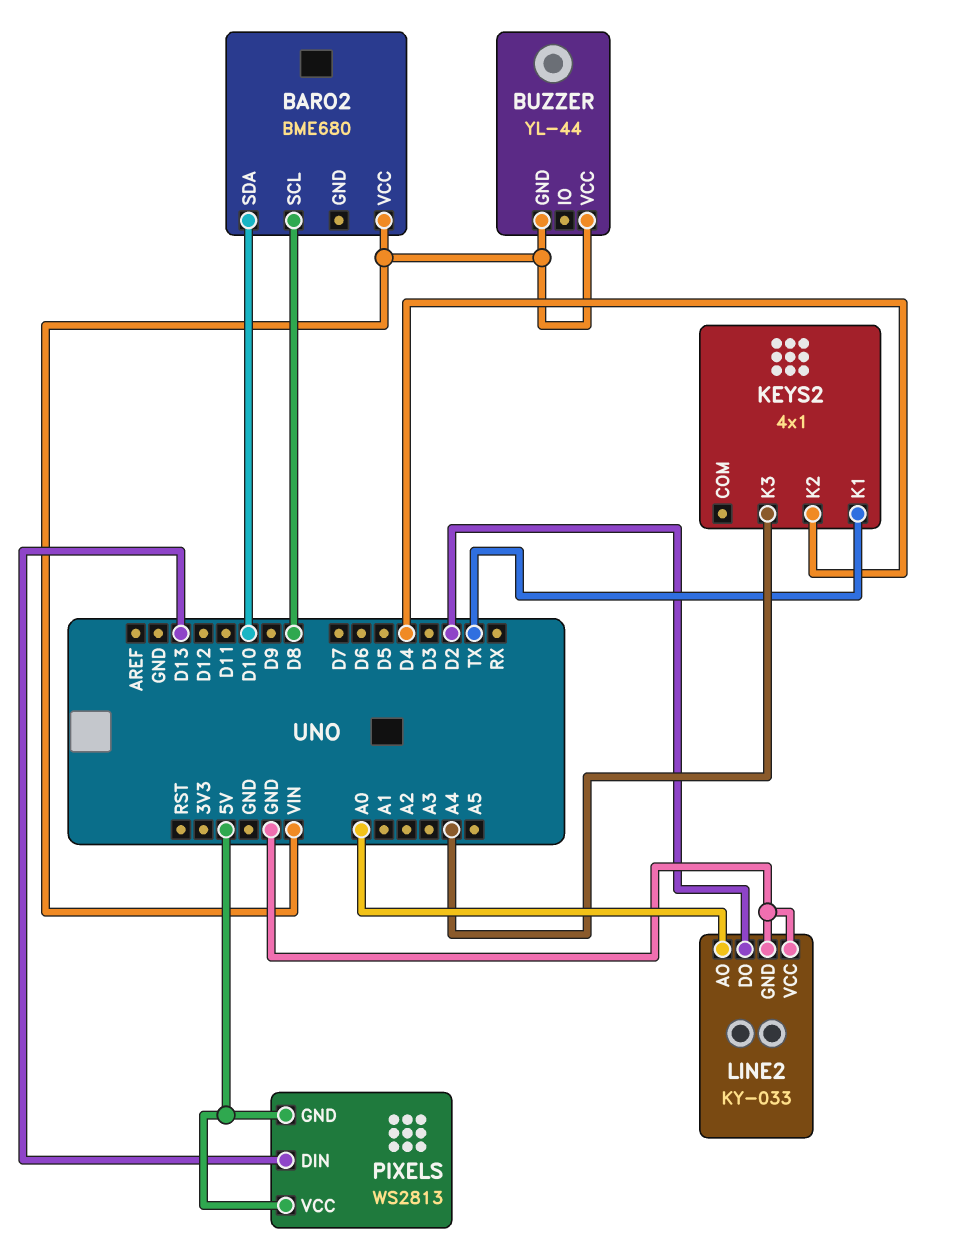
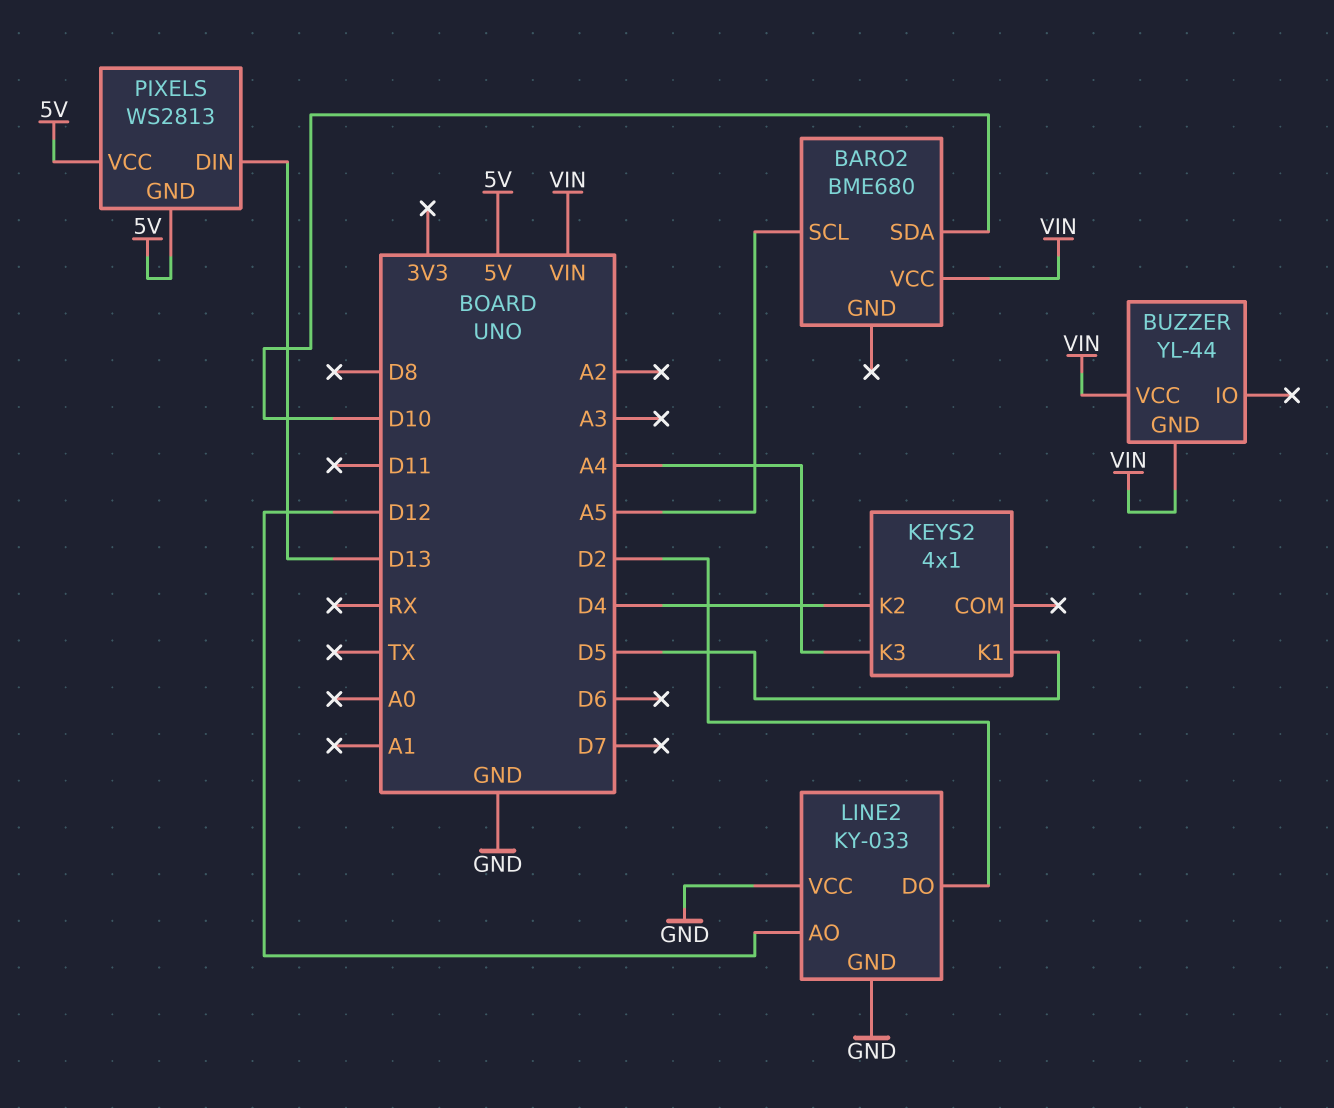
BARO2 pin SCL: D8 -> A5
KEYS2 pin K1: TX -> D5
LINE2 pin AO: A0 -> D12

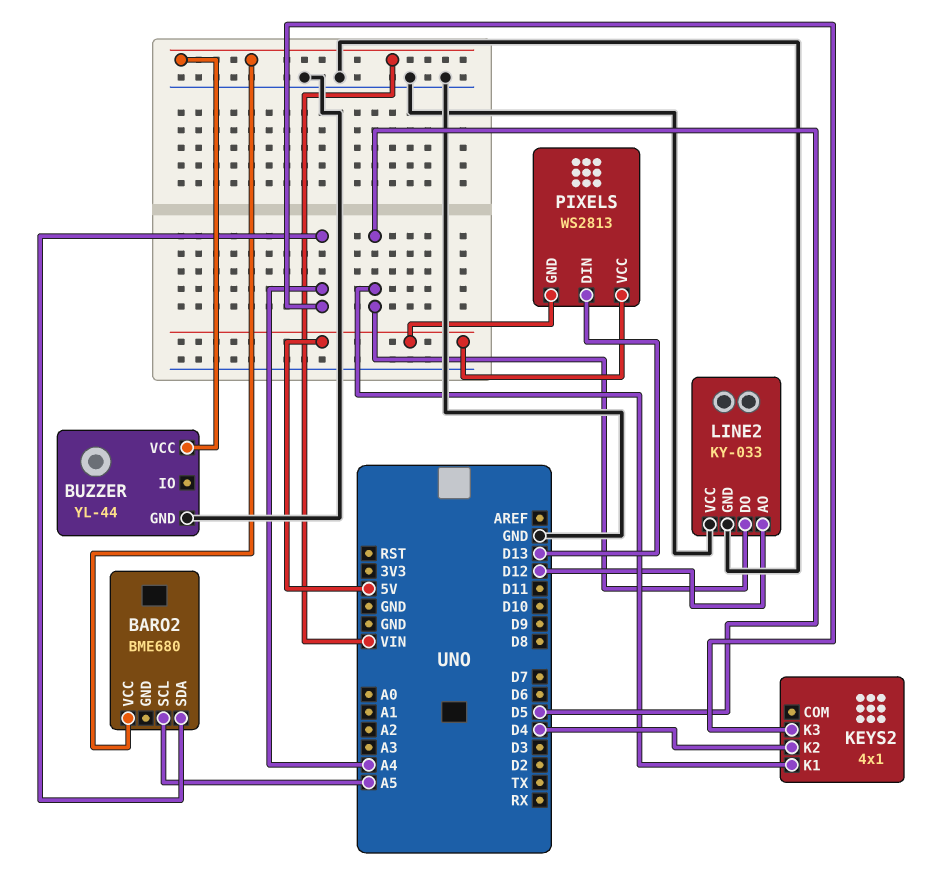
BARO2 pin SDA: D10 -> A4
BUZZER pin GND: VIN -> GND
LINE2 pin DO: D2 -> D5

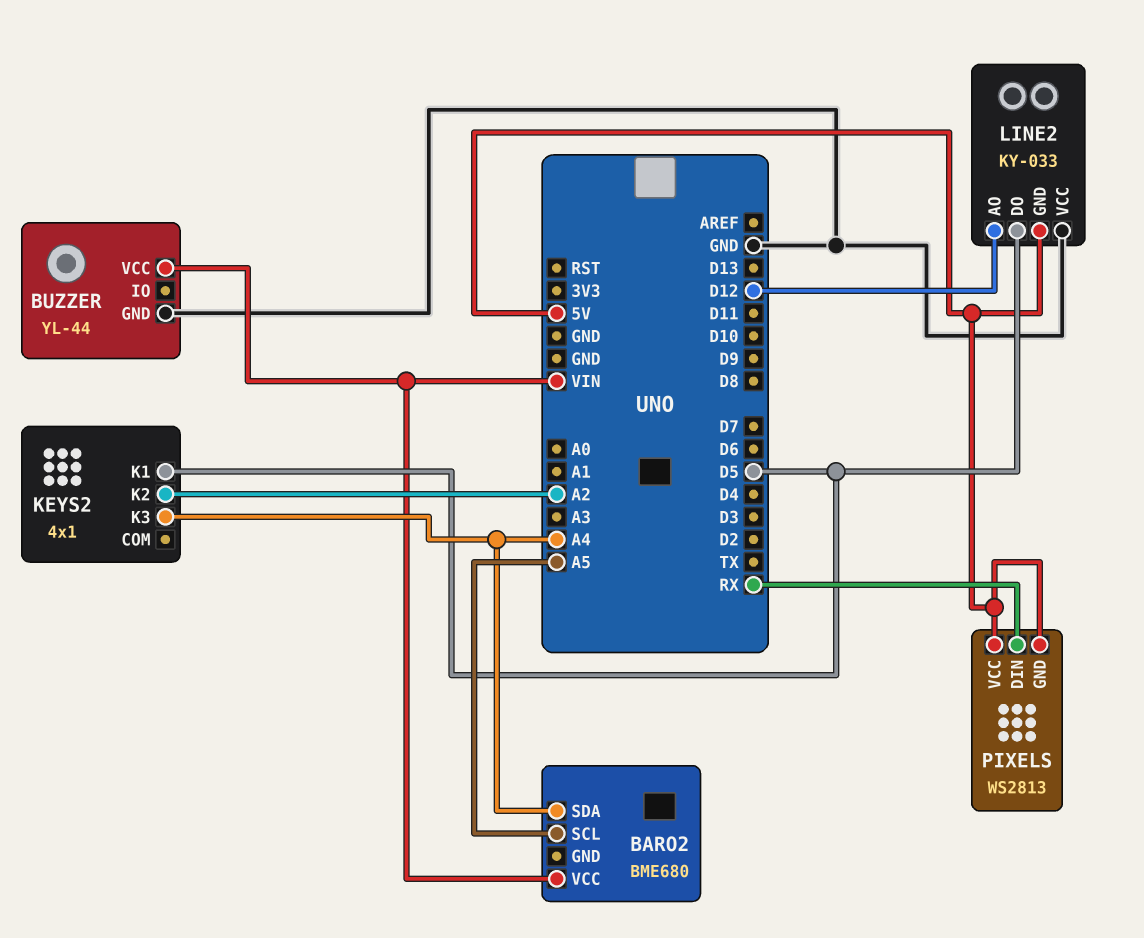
KEYS2 pin K2: D4 -> A2
LINE2 pin GND: GND -> 5V
PIXELS pin DIN: D13 -> RX

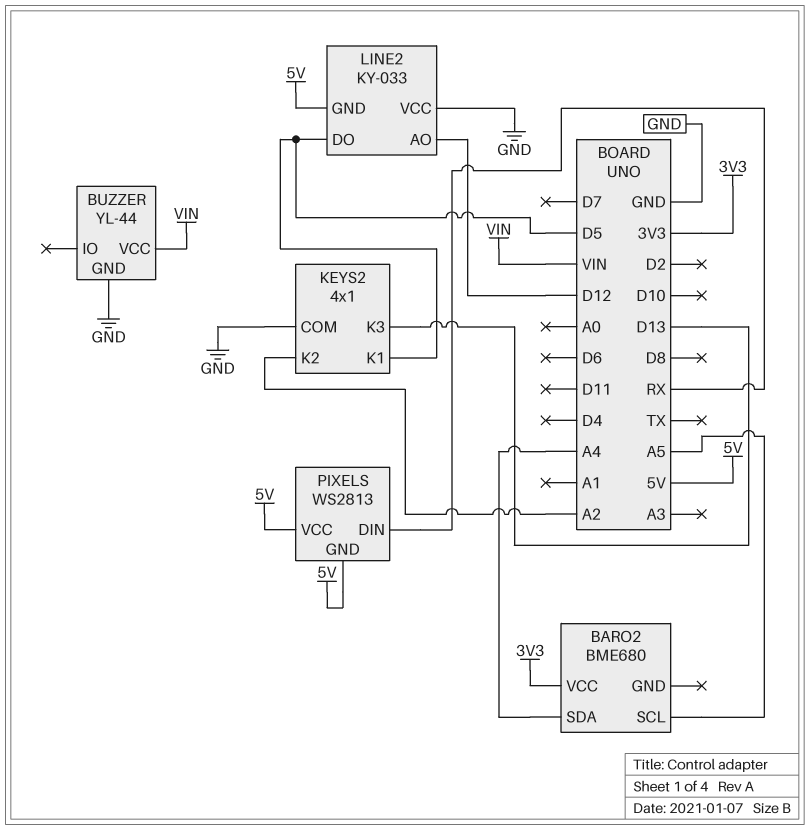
BARO2 pin VCC: VIN -> 3V3
KEYS2 pin COM: none -> GND
KEYS2 pin K3: A4 -> D13

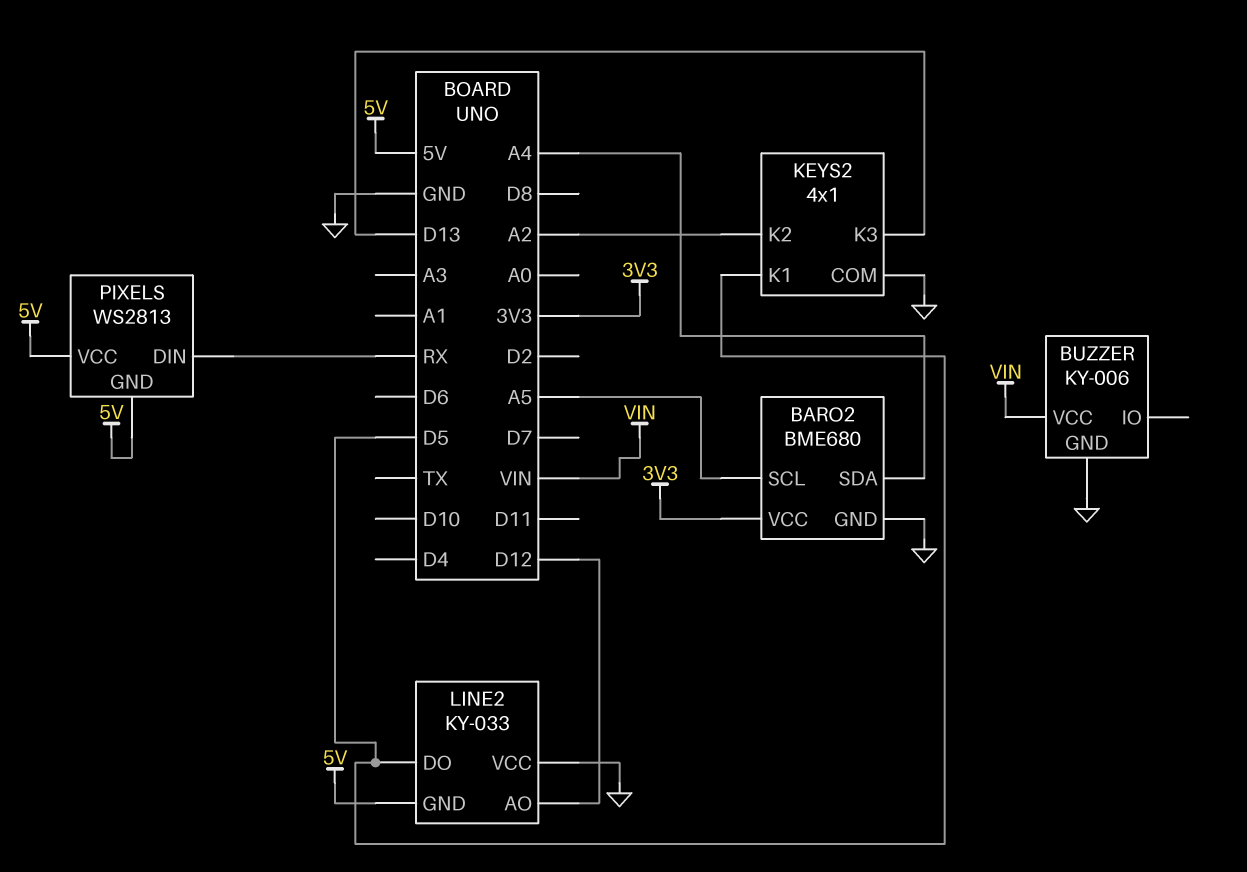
BARO2 pin GND: none -> GND
BUZZER: YL-44 -> KY-006

